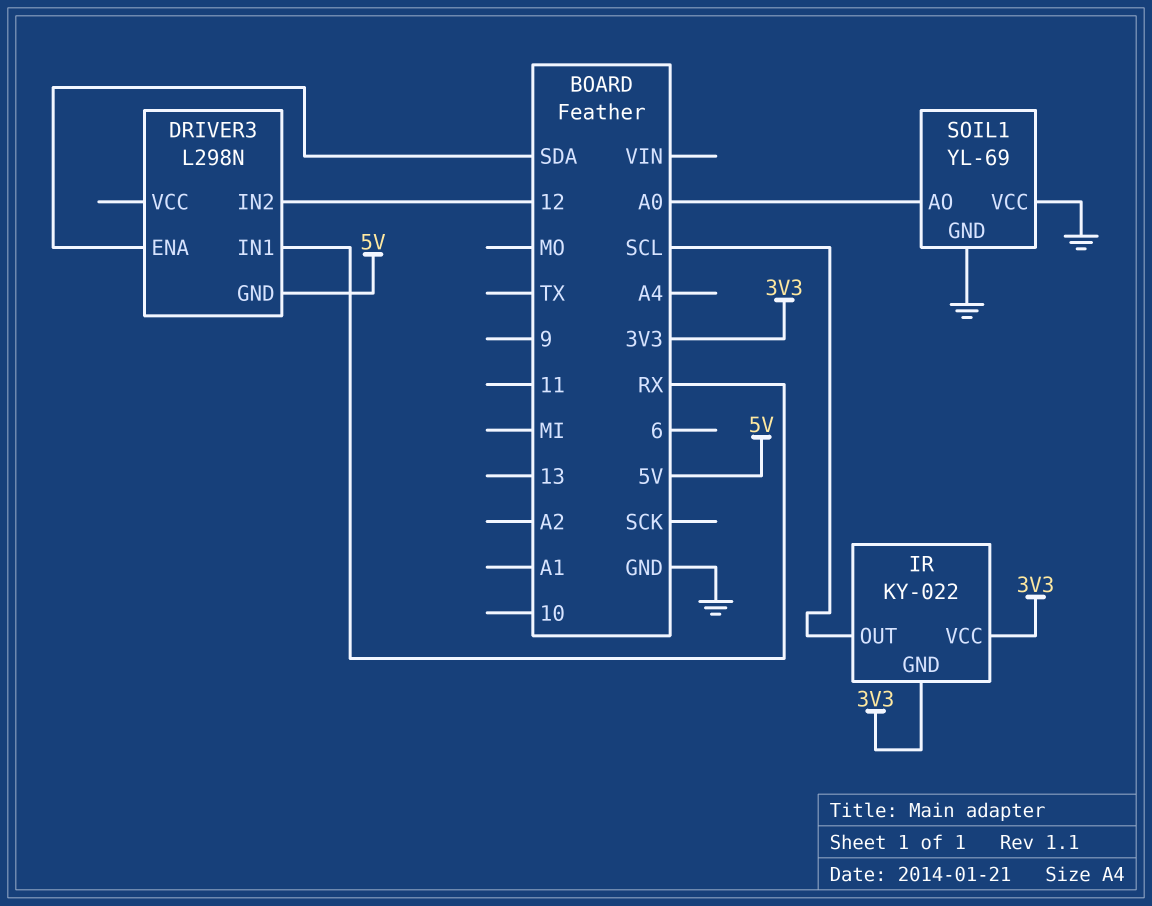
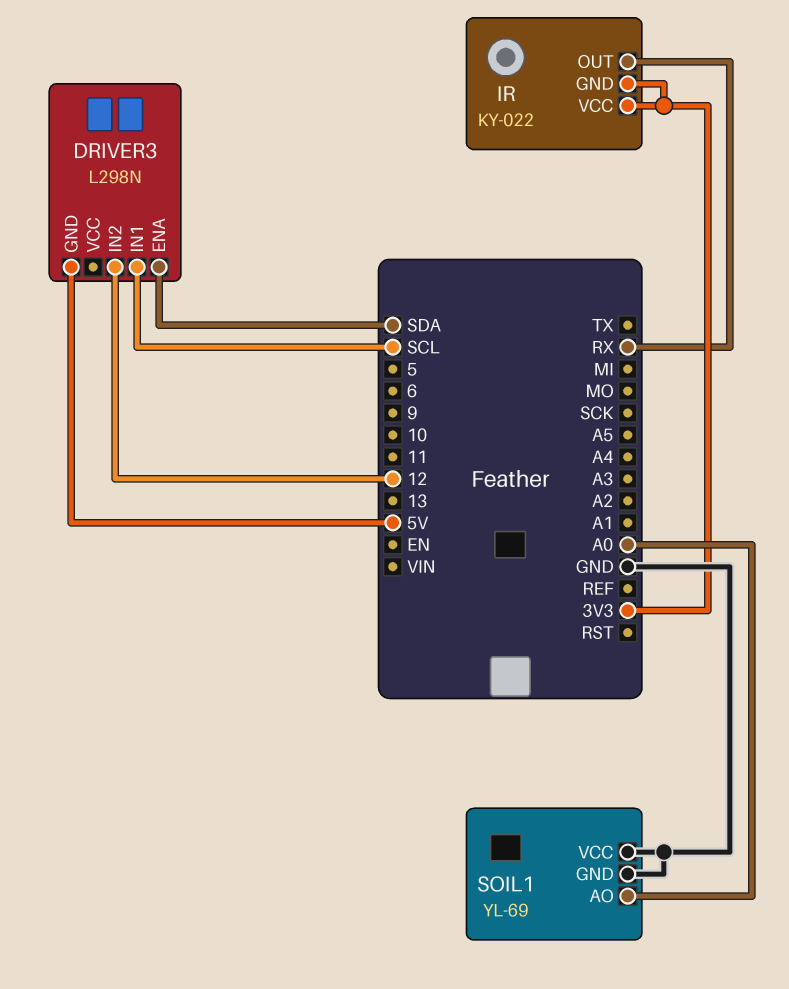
DRIVER3 pin IN1: RX -> SCL
IR pin OUT: SCL -> RX

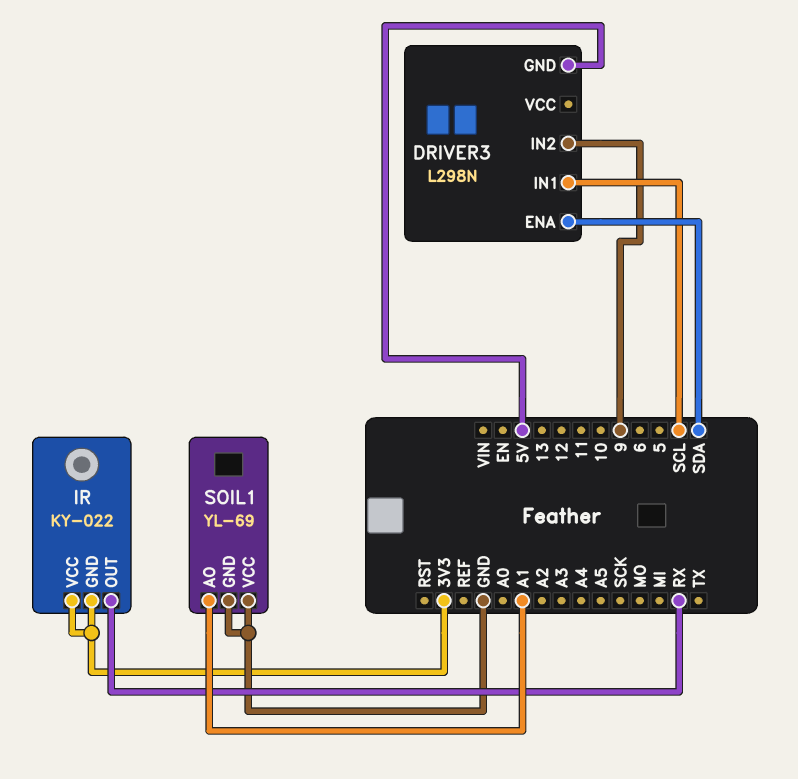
DRIVER3 pin IN2: 12 -> 9
SOIL1 pin AO: A0 -> A1

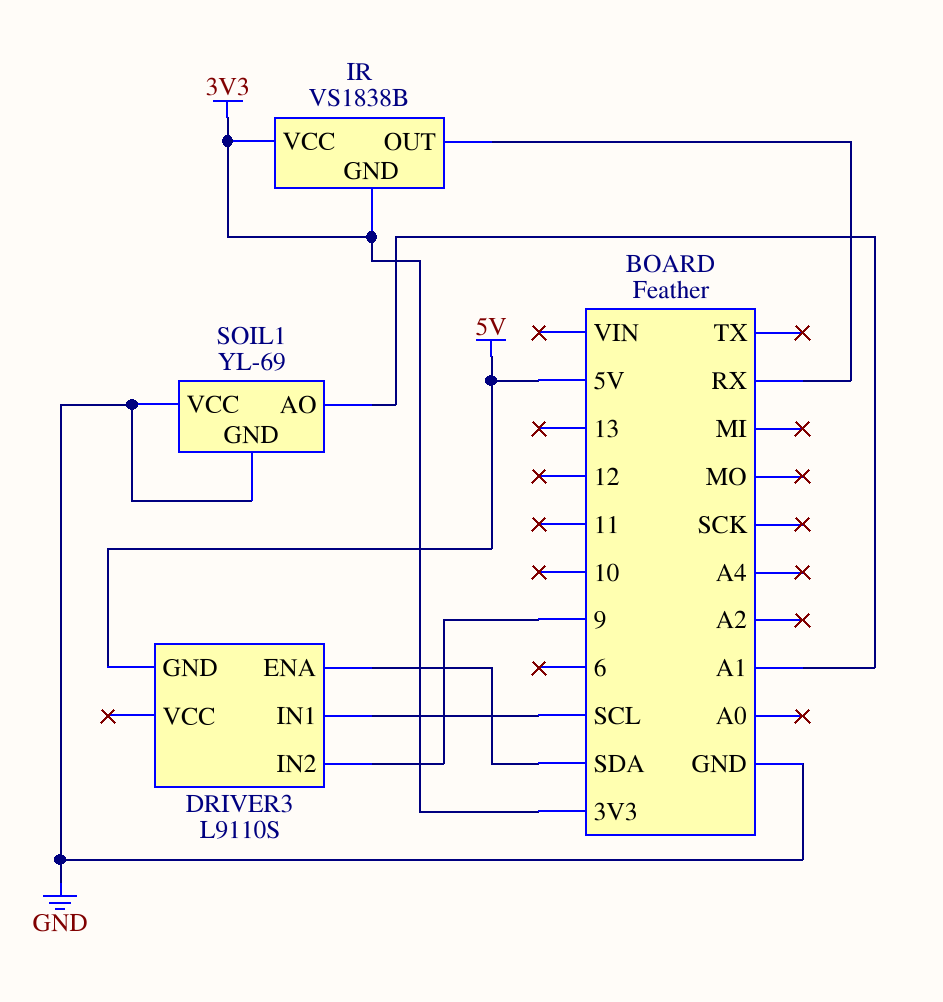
DRIVER3: L298N -> L9110S
IR: KY-022 -> VS1838B

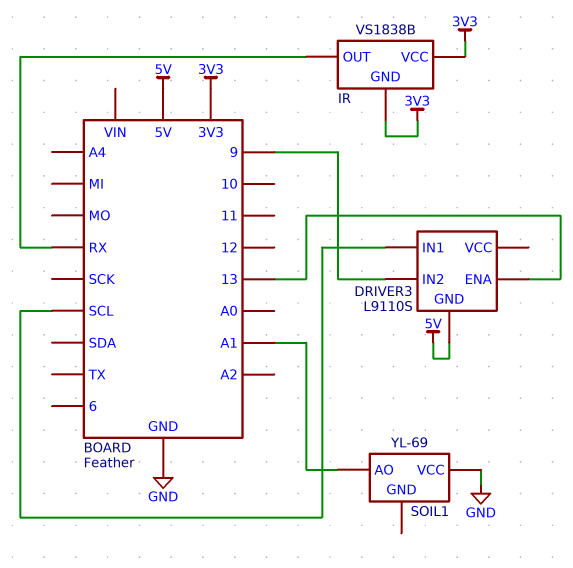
DRIVER3 pin ENA: SDA -> 13
SOIL1 pin GND: GND -> none

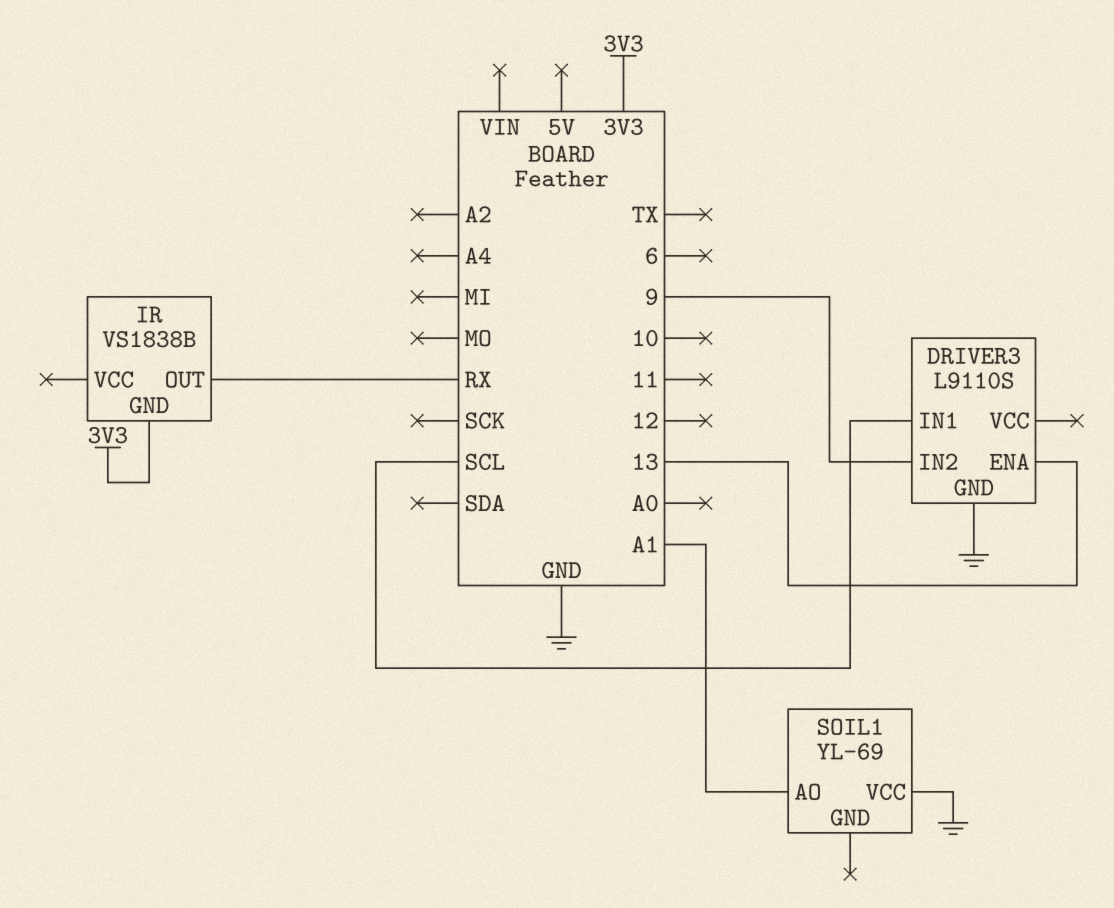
DRIVER3 pin GND: 5V -> GND
IR pin VCC: 3V3 -> none

